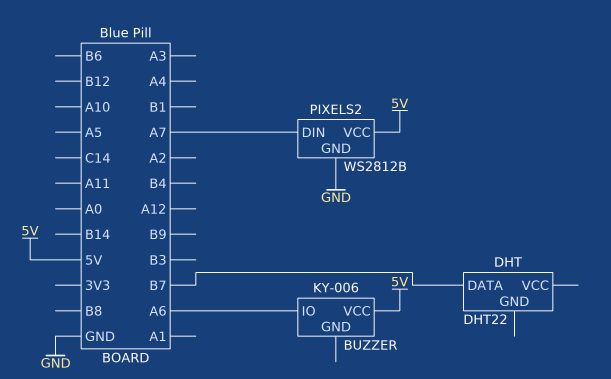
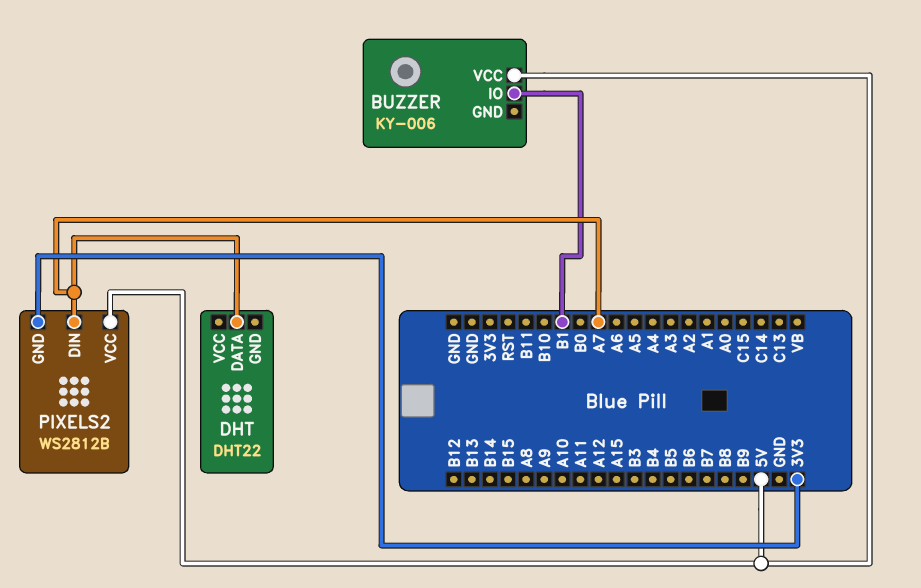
BUZZER pin IO: A6 -> B1
DHT pin DATA: B7 -> A7
PIXELS2 pin GND: GND -> 3V3

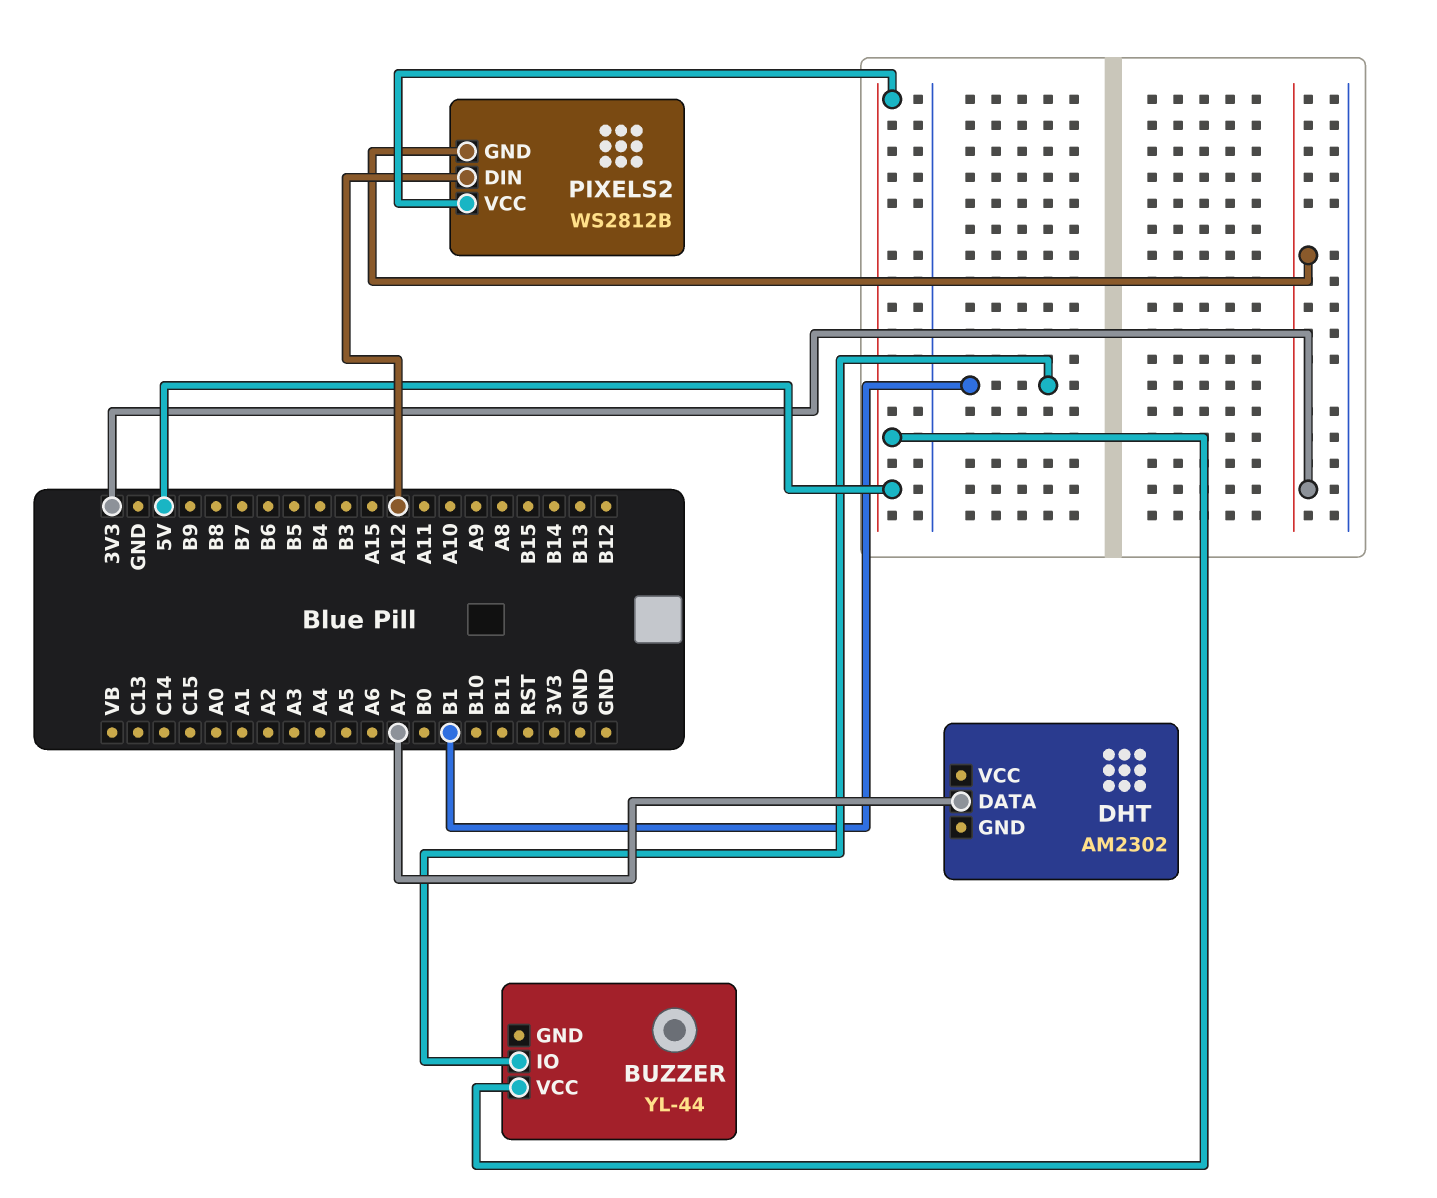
BUZZER: KY-006 -> YL-44
DHT: DHT22 -> AM2302
PIXELS2 pin DIN: A7 -> A12

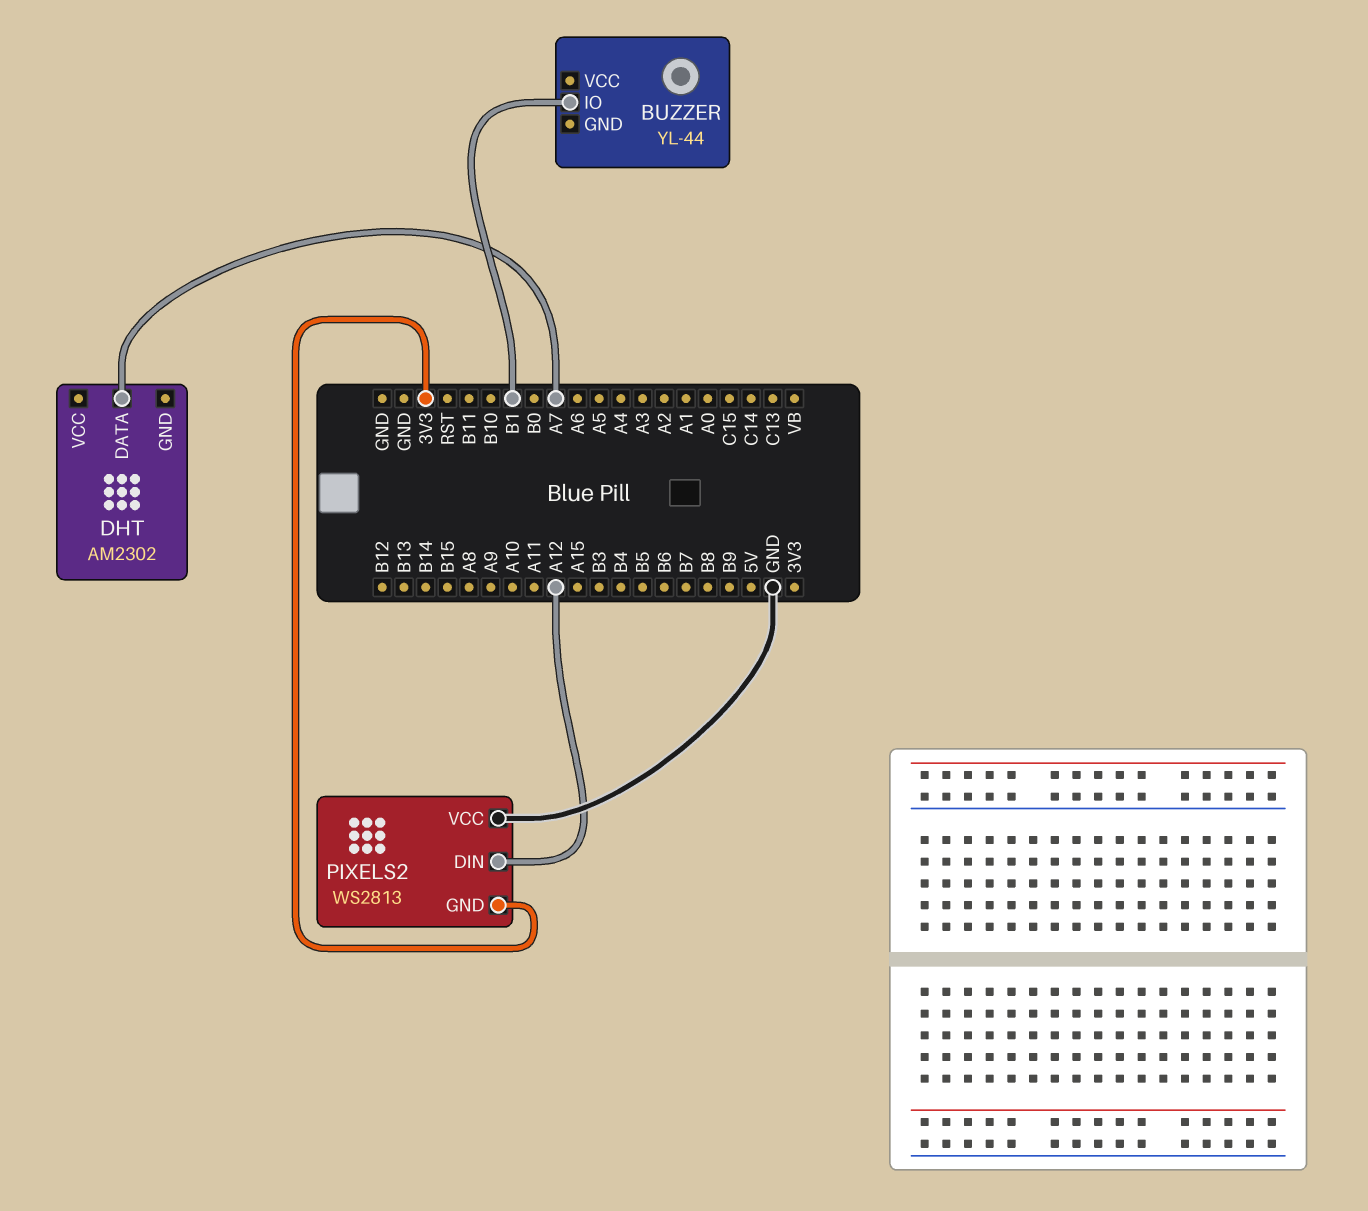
BUZZER pin VCC: 5V -> none
PIXELS2: WS2812B -> WS2813
PIXELS2 pin VCC: 5V -> GND

